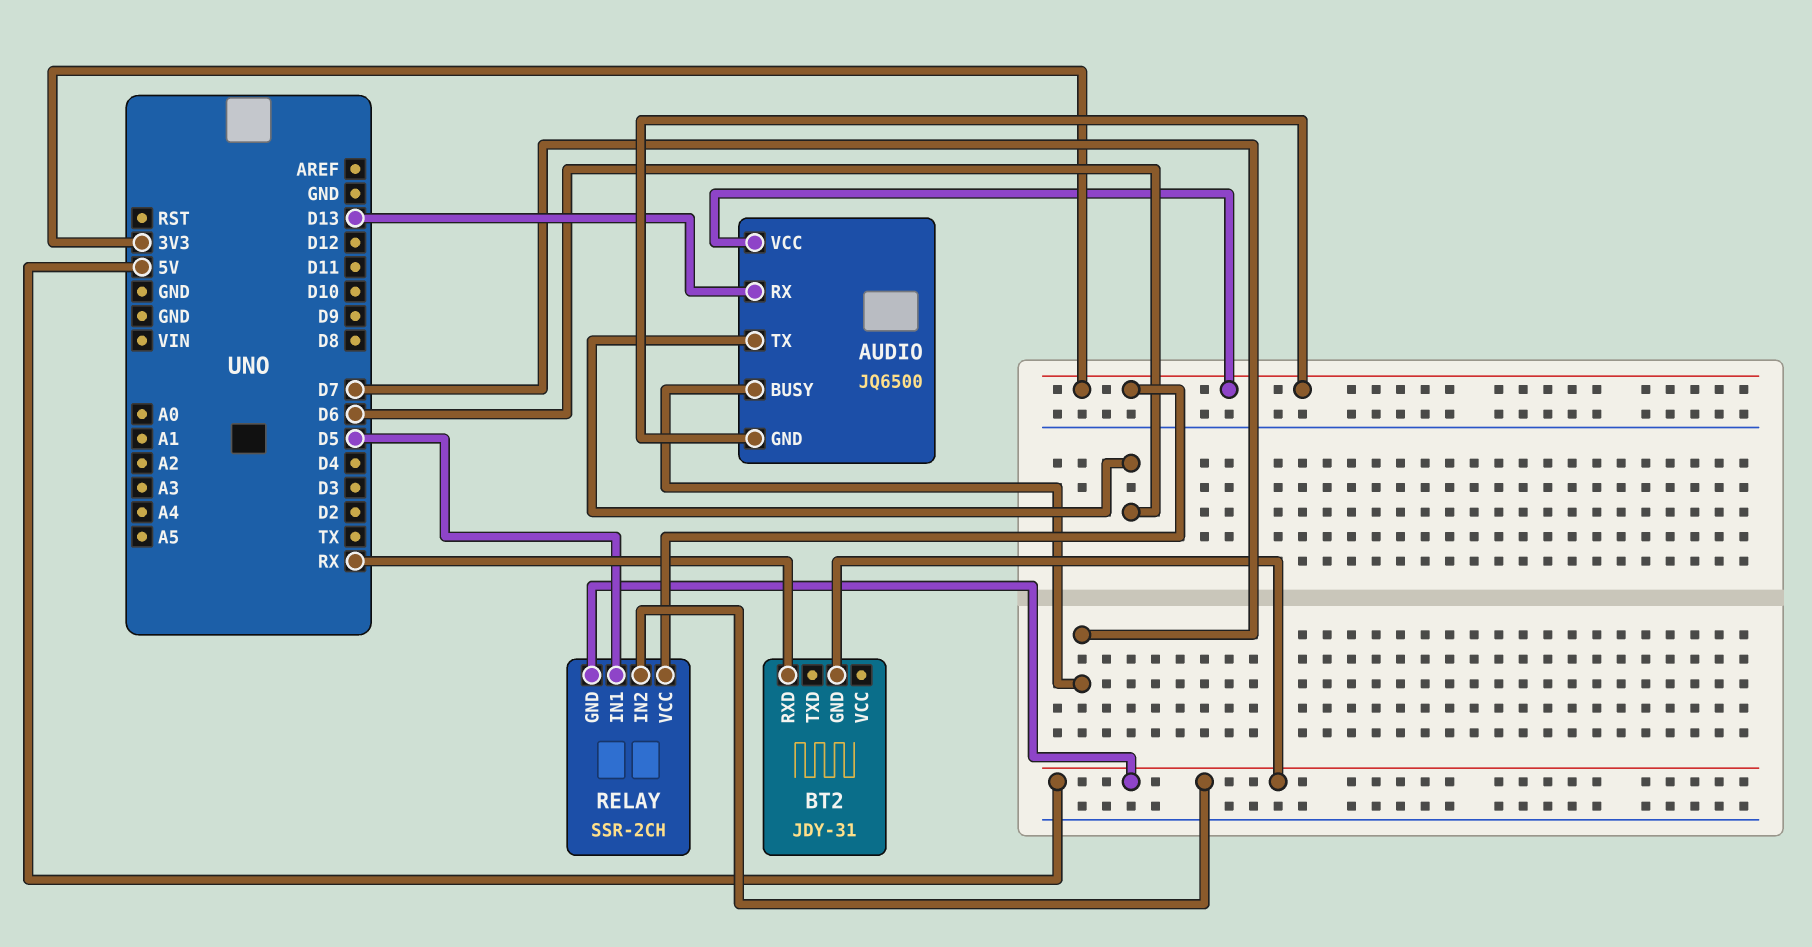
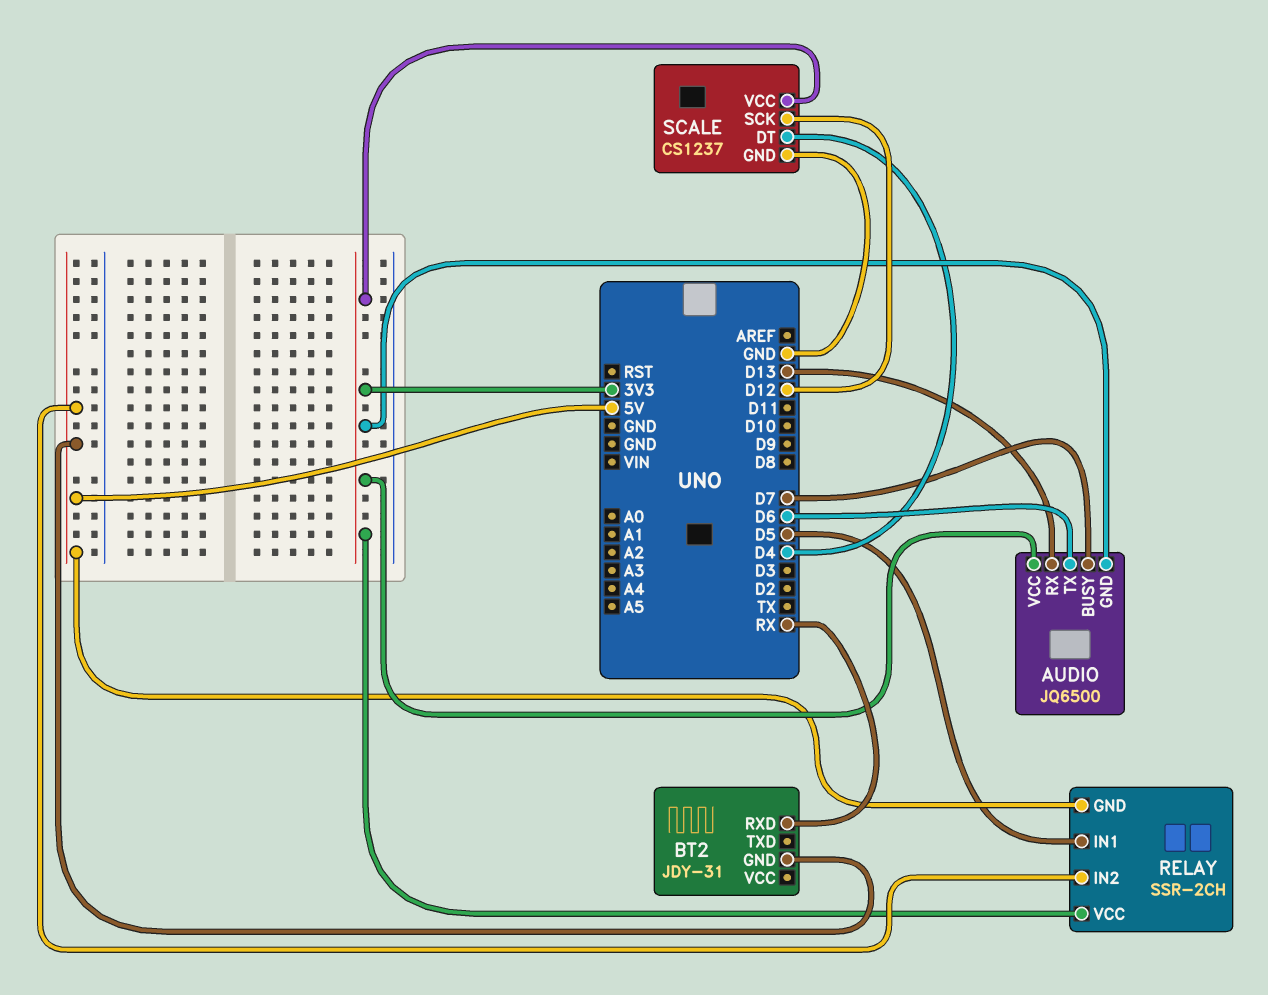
SCALE: none -> CS1237
SCALE pin DT: none -> D4
SCALE pin GND: none -> GND
SCALE pin SCK: none -> D12
SCALE pin VCC: none -> 3V3

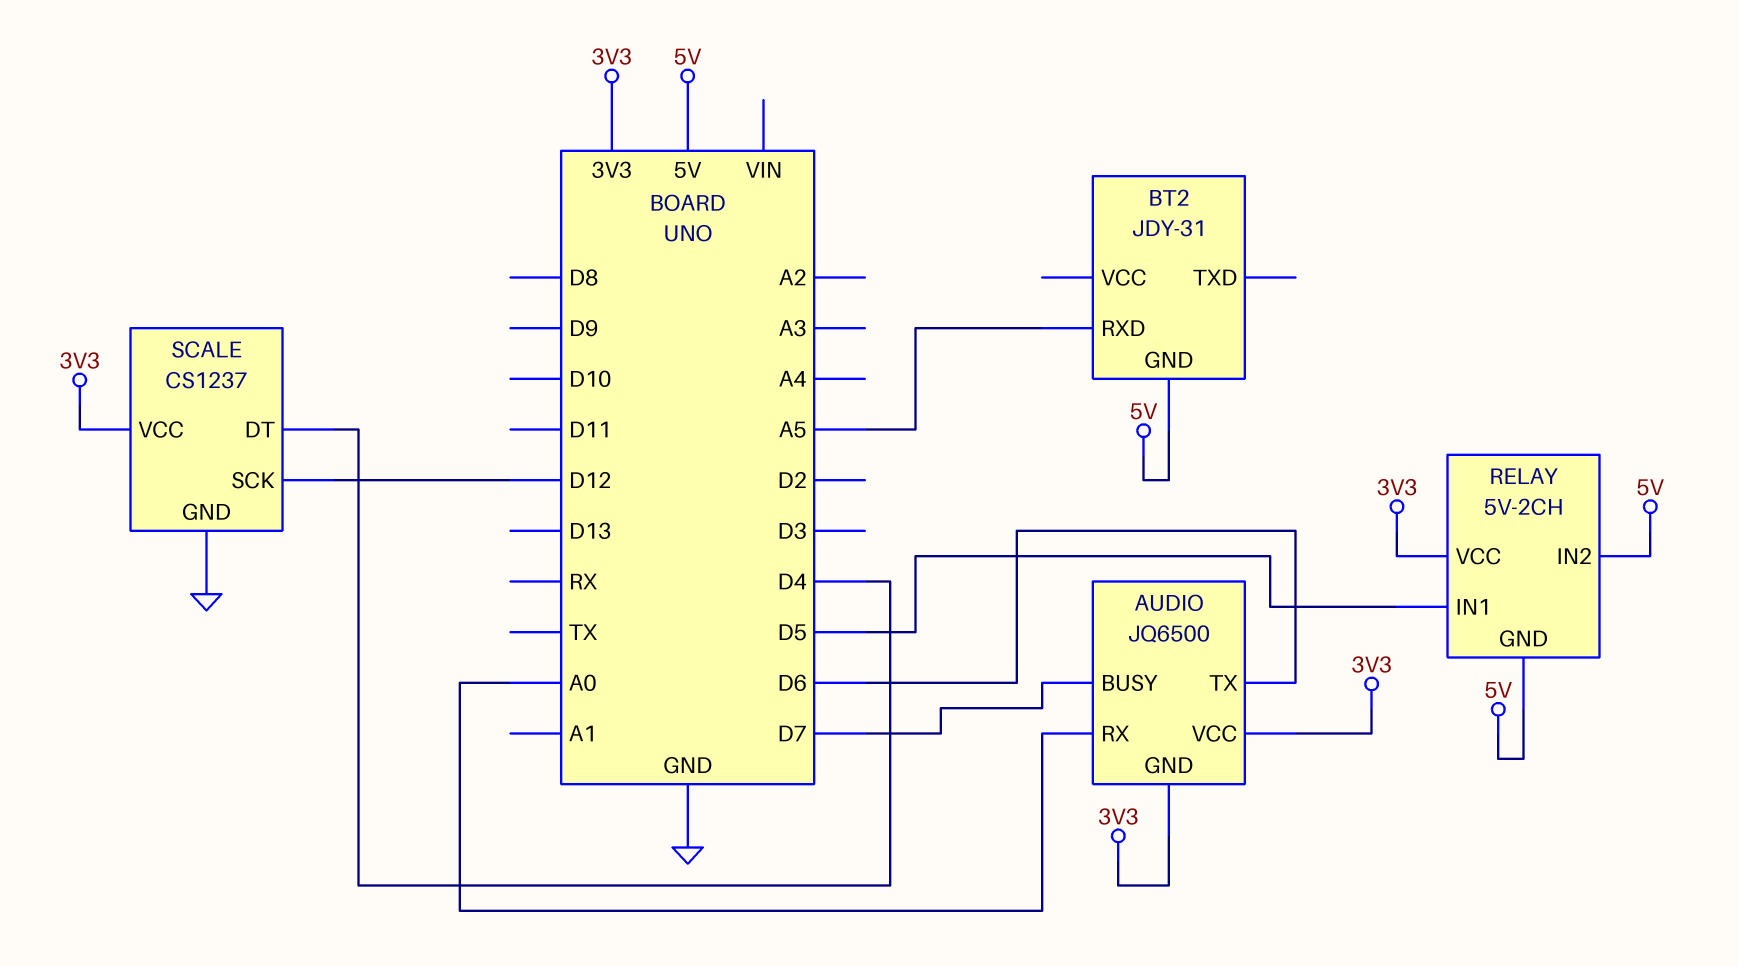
AUDIO pin RX: D13 -> A0
BT2 pin RXD: RX -> A5
RELAY: SSR-2CH -> 5V-2CH

